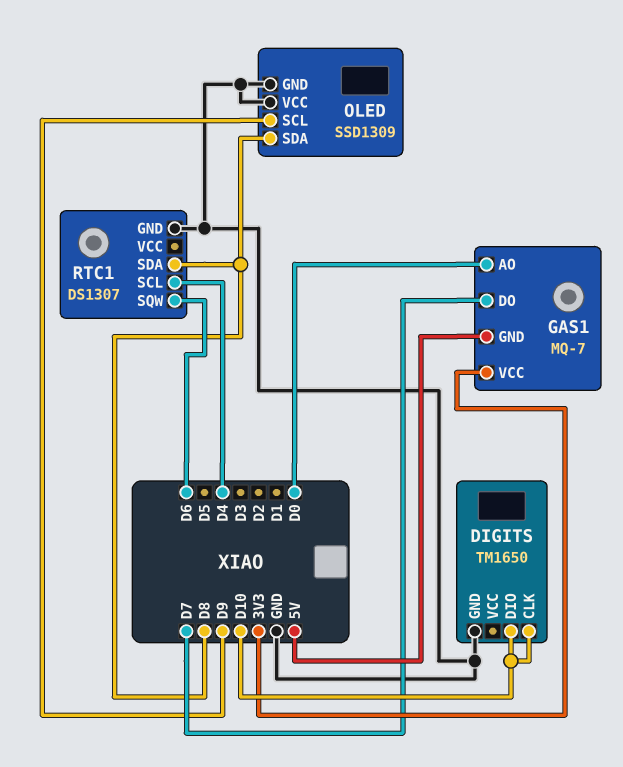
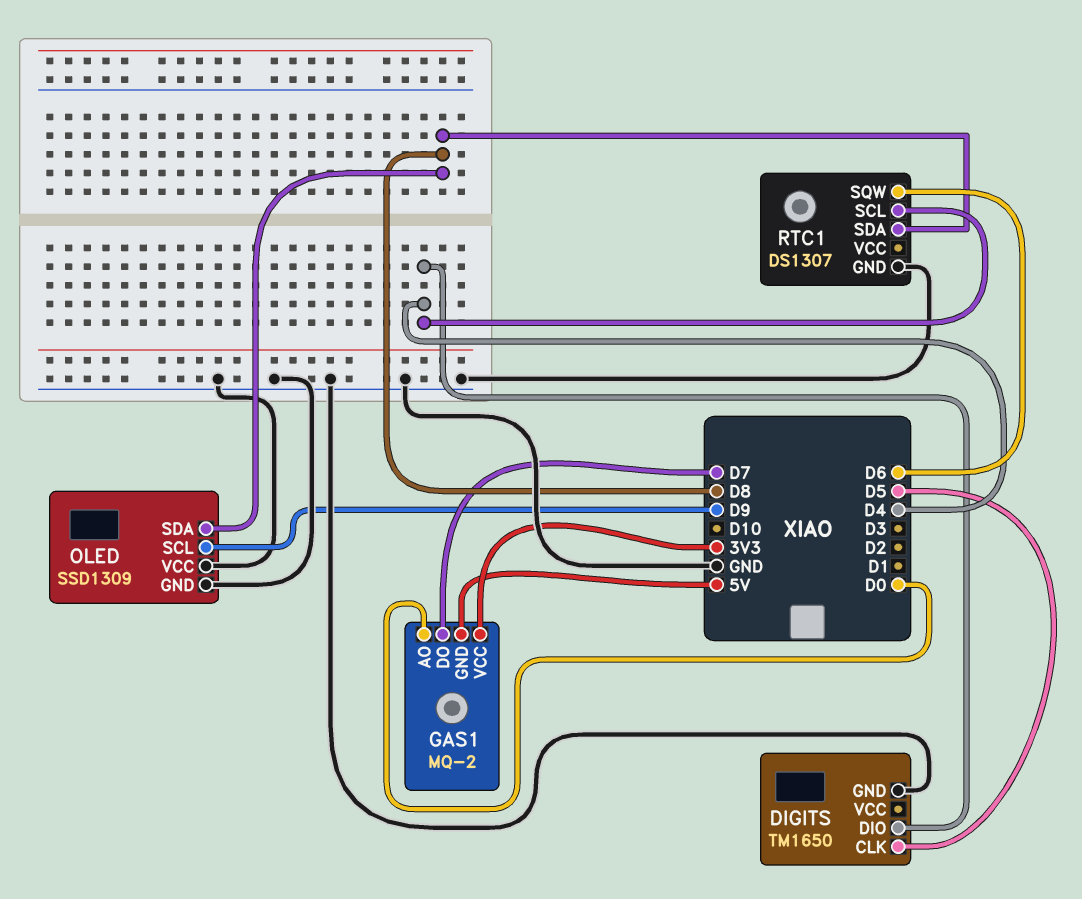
DIGITS pin CLK: D10 -> D5
DIGITS pin DIO: D10 -> D4
GAS1: MQ-7 -> MQ-2

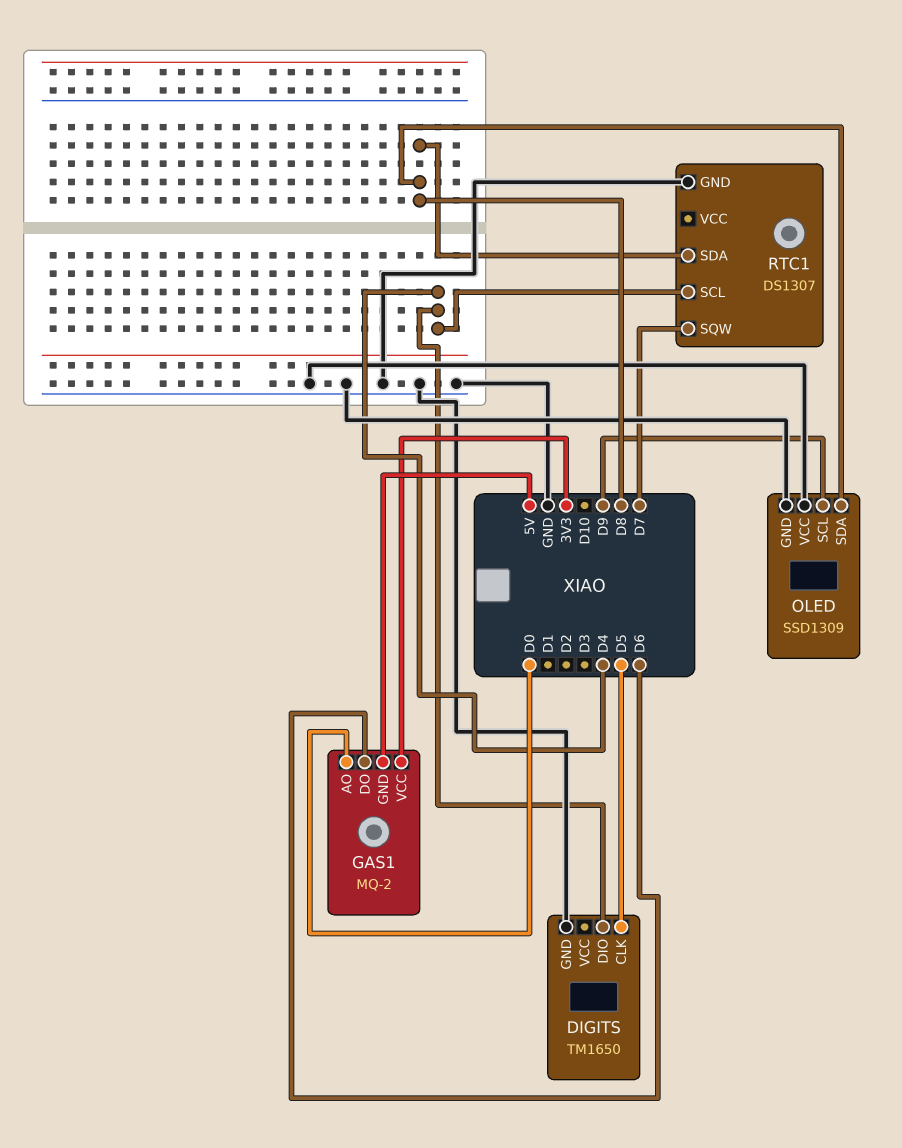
GAS1 pin DO: D7 -> D6
RTC1 pin SQW: D6 -> D7

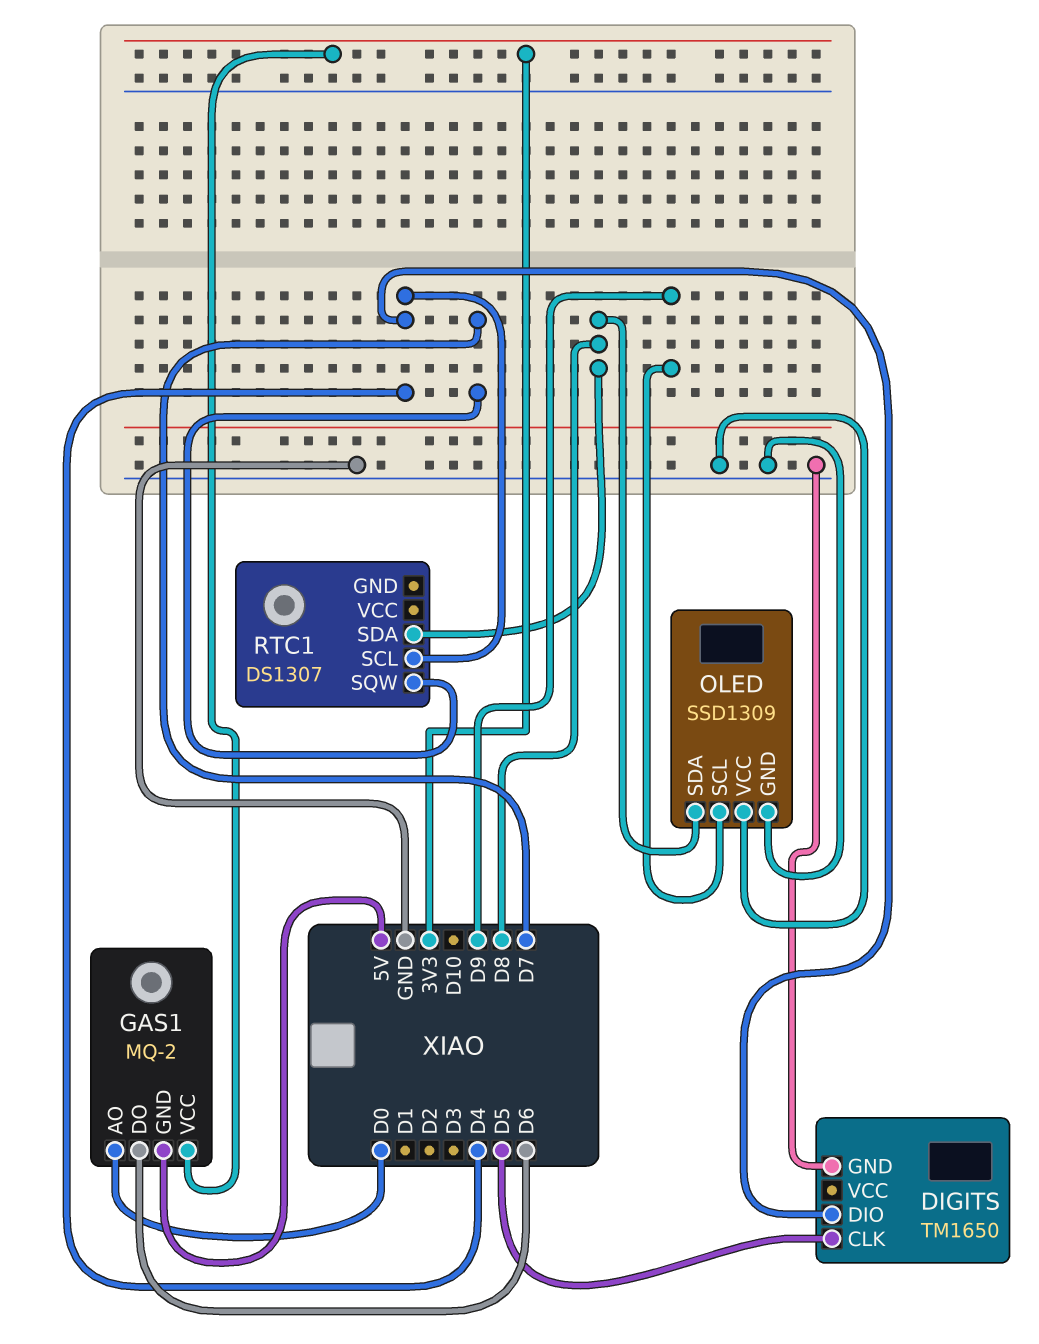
RTC1 pin GND: GND -> none

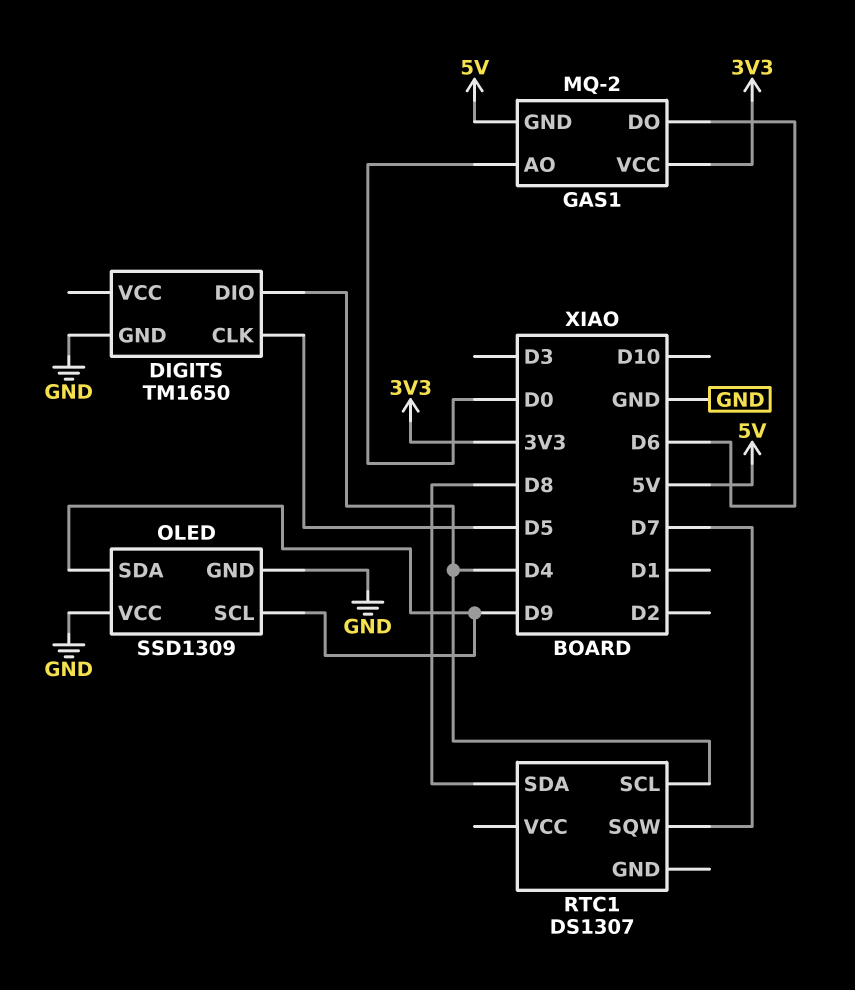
OLED pin SDA: D8 -> D9

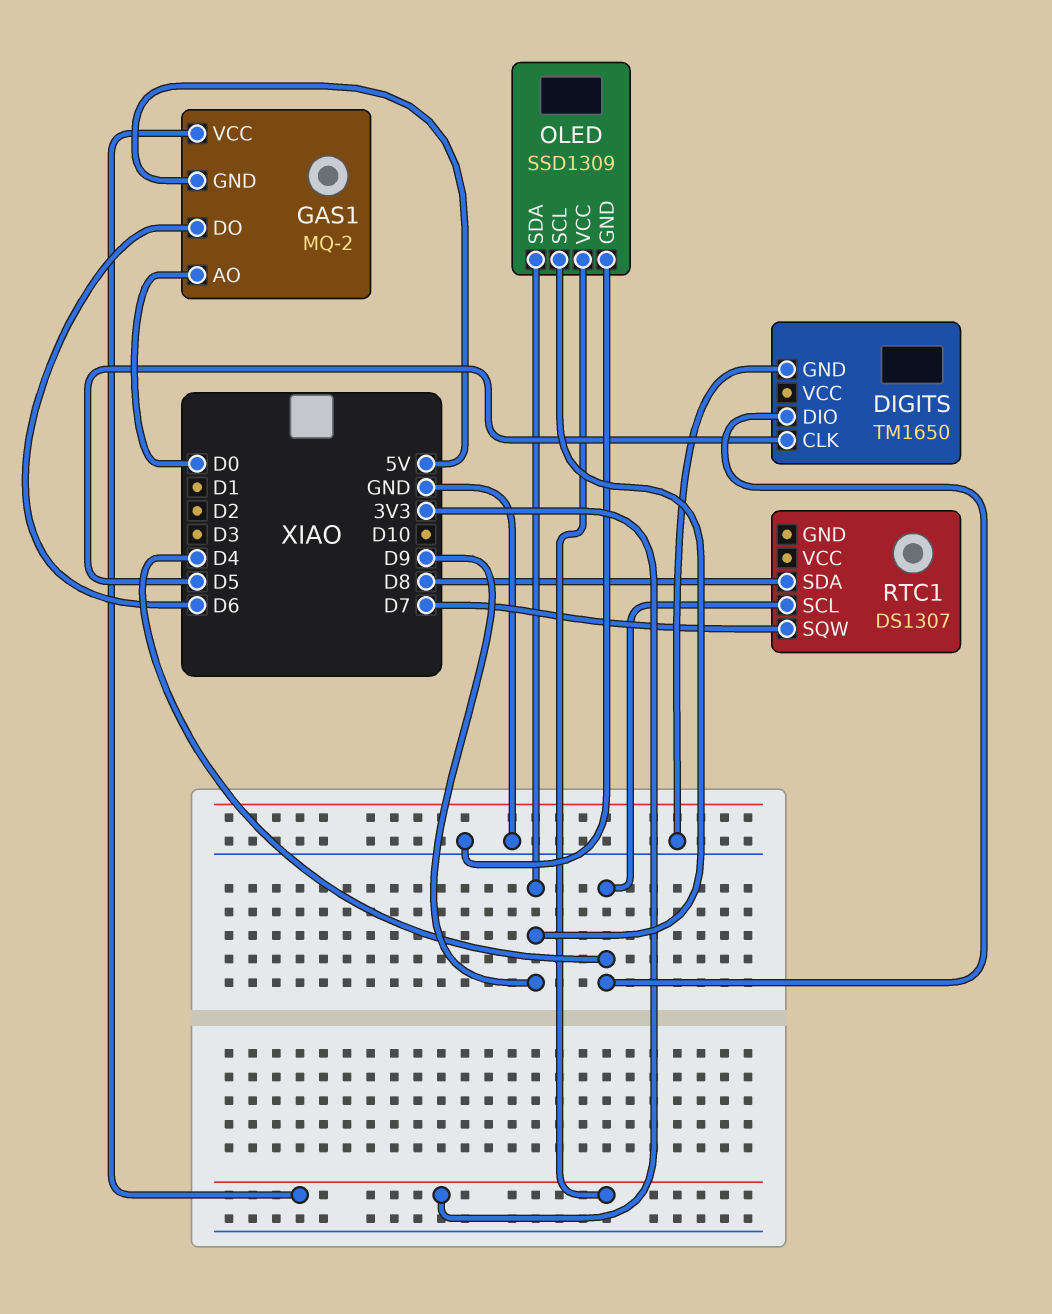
OLED pin VCC: GND -> 3V3

